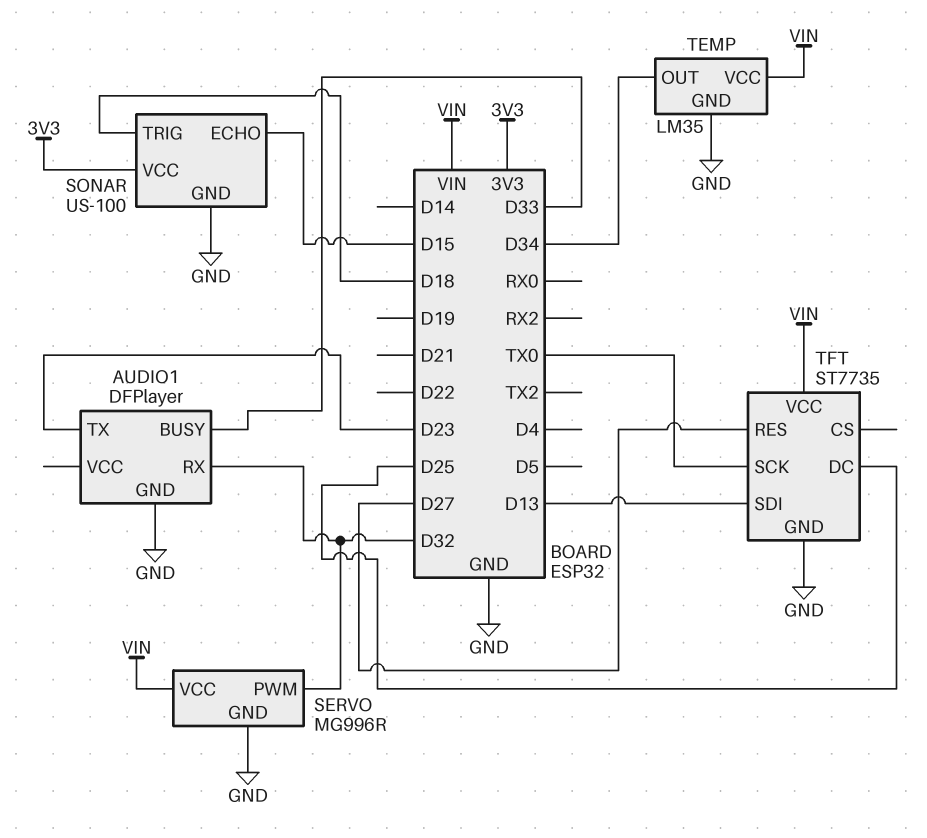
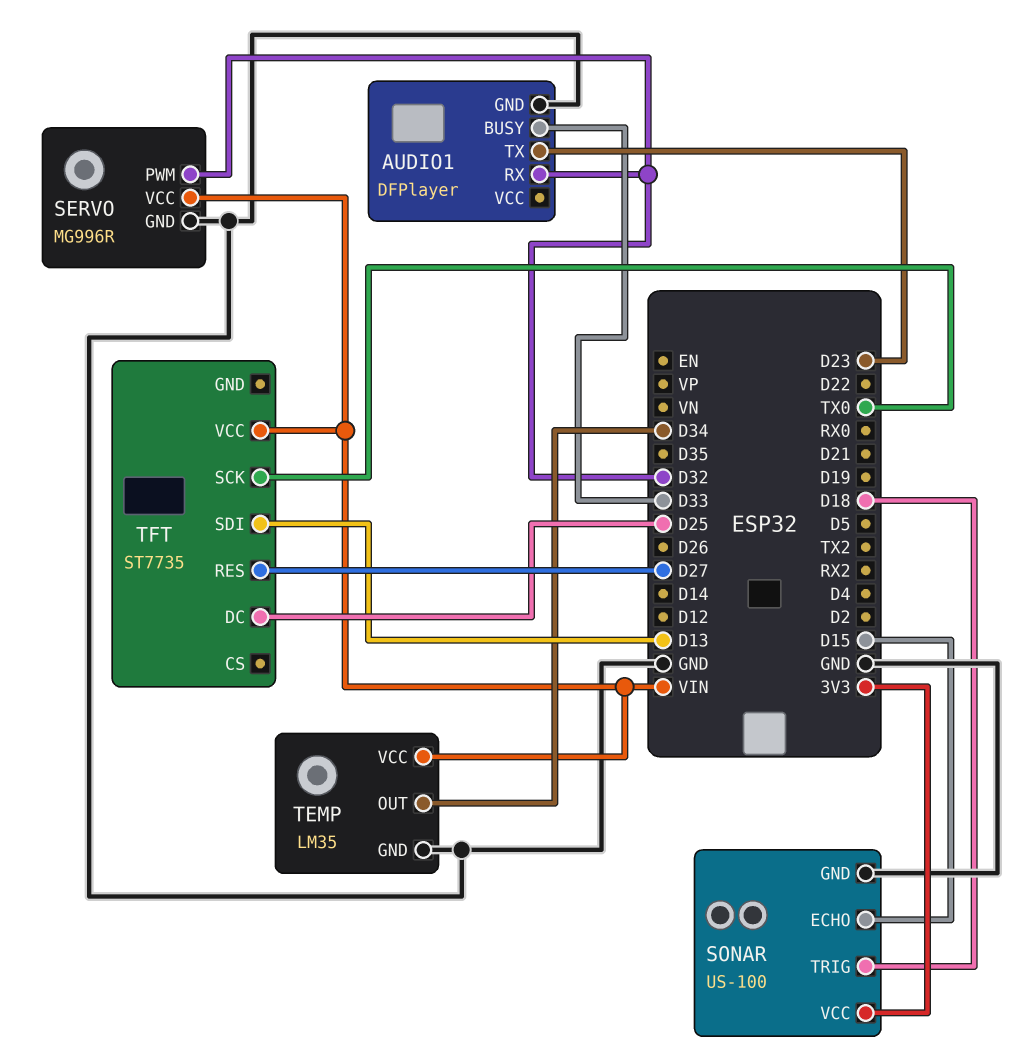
TFT pin GND: GND -> none

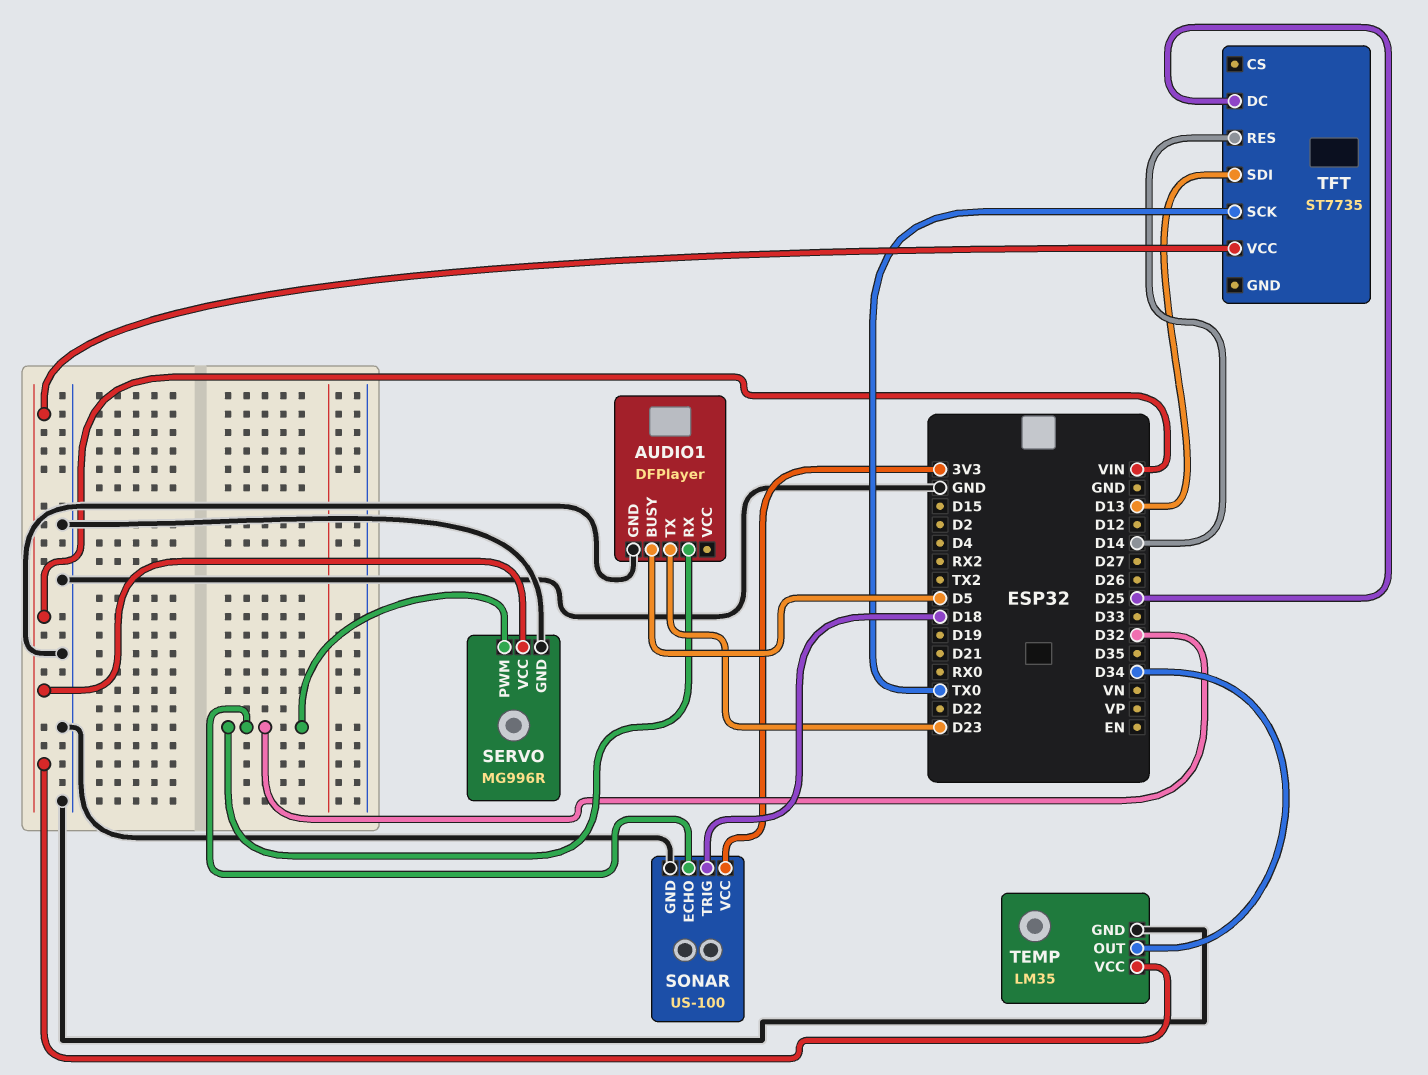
AUDIO1 pin BUSY: D33 -> D5
SONAR pin ECHO: D15 -> D32
TFT pin RES: D27 -> D14

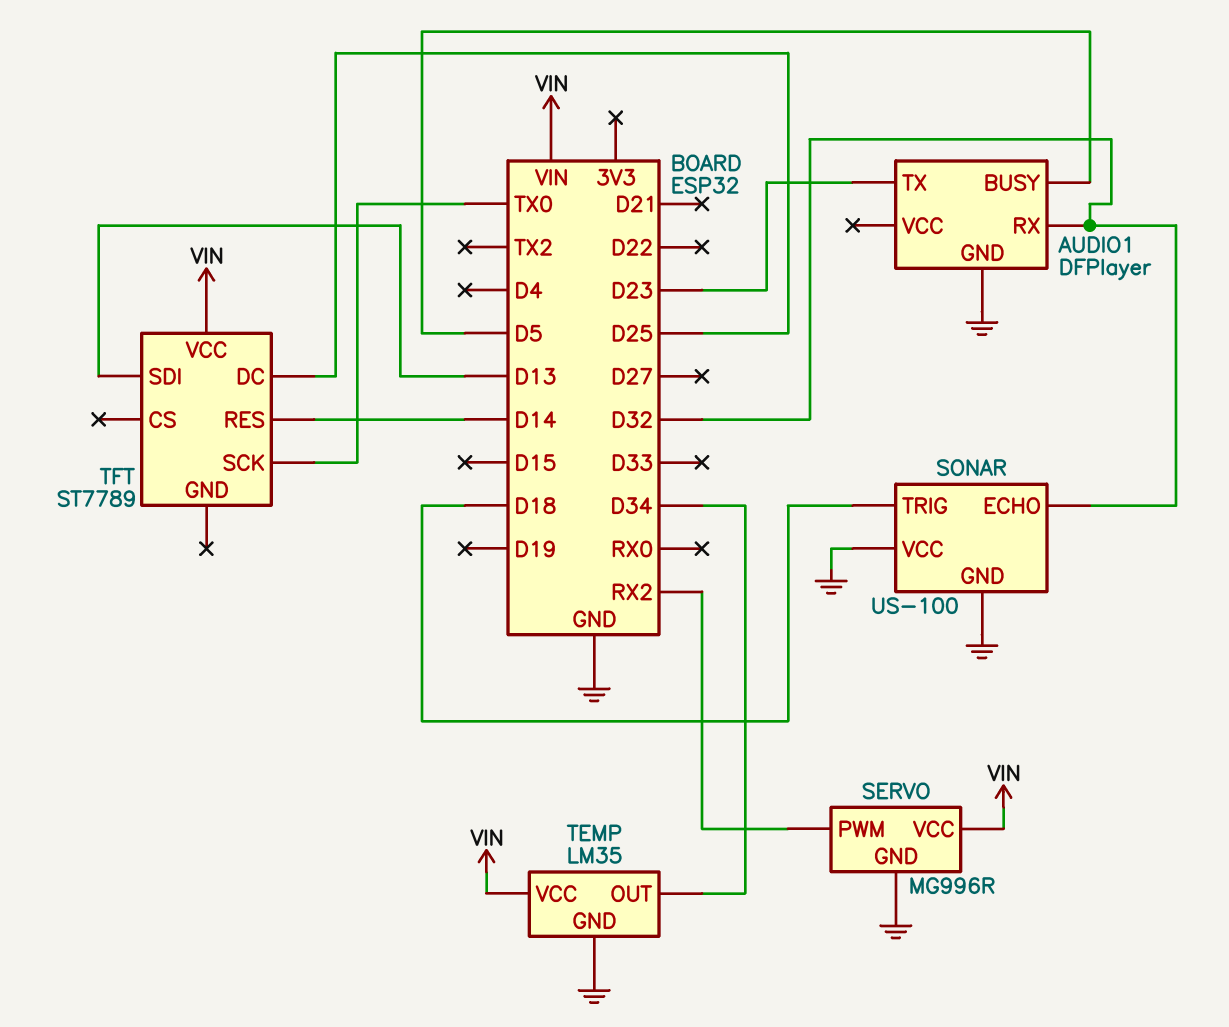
SERVO pin PWM: D32 -> RX2
SONAR pin VCC: 3V3 -> GND
TFT: ST7735 -> ST7789

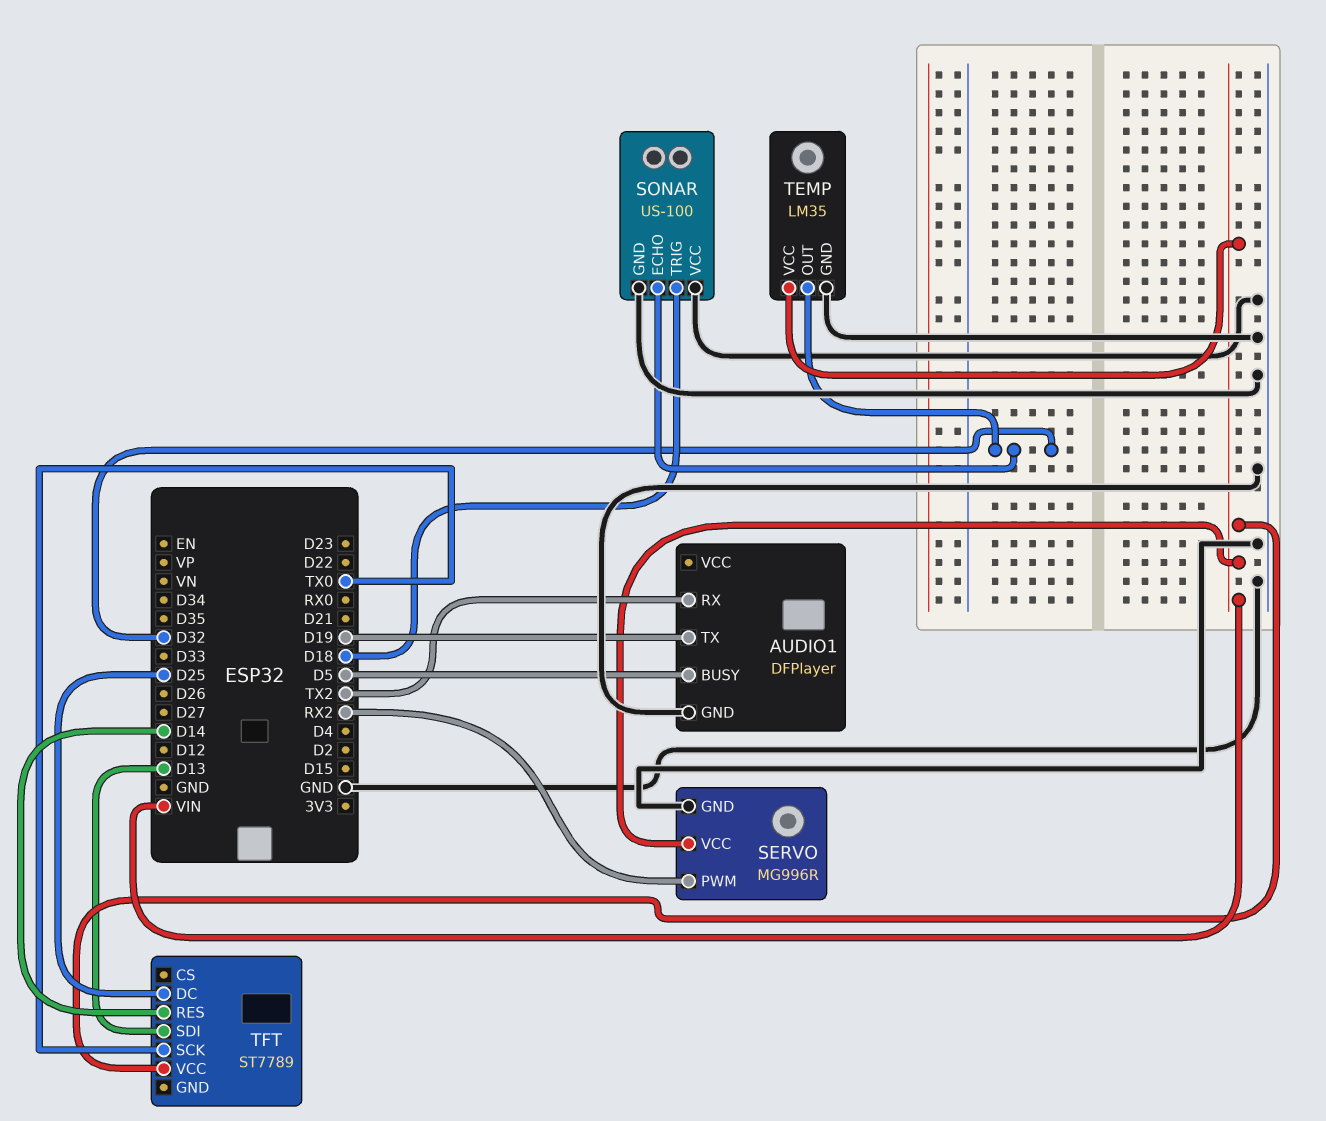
AUDIO1 pin RX: D32 -> TX2
AUDIO1 pin TX: D23 -> D19
TEMP pin OUT: D34 -> D32

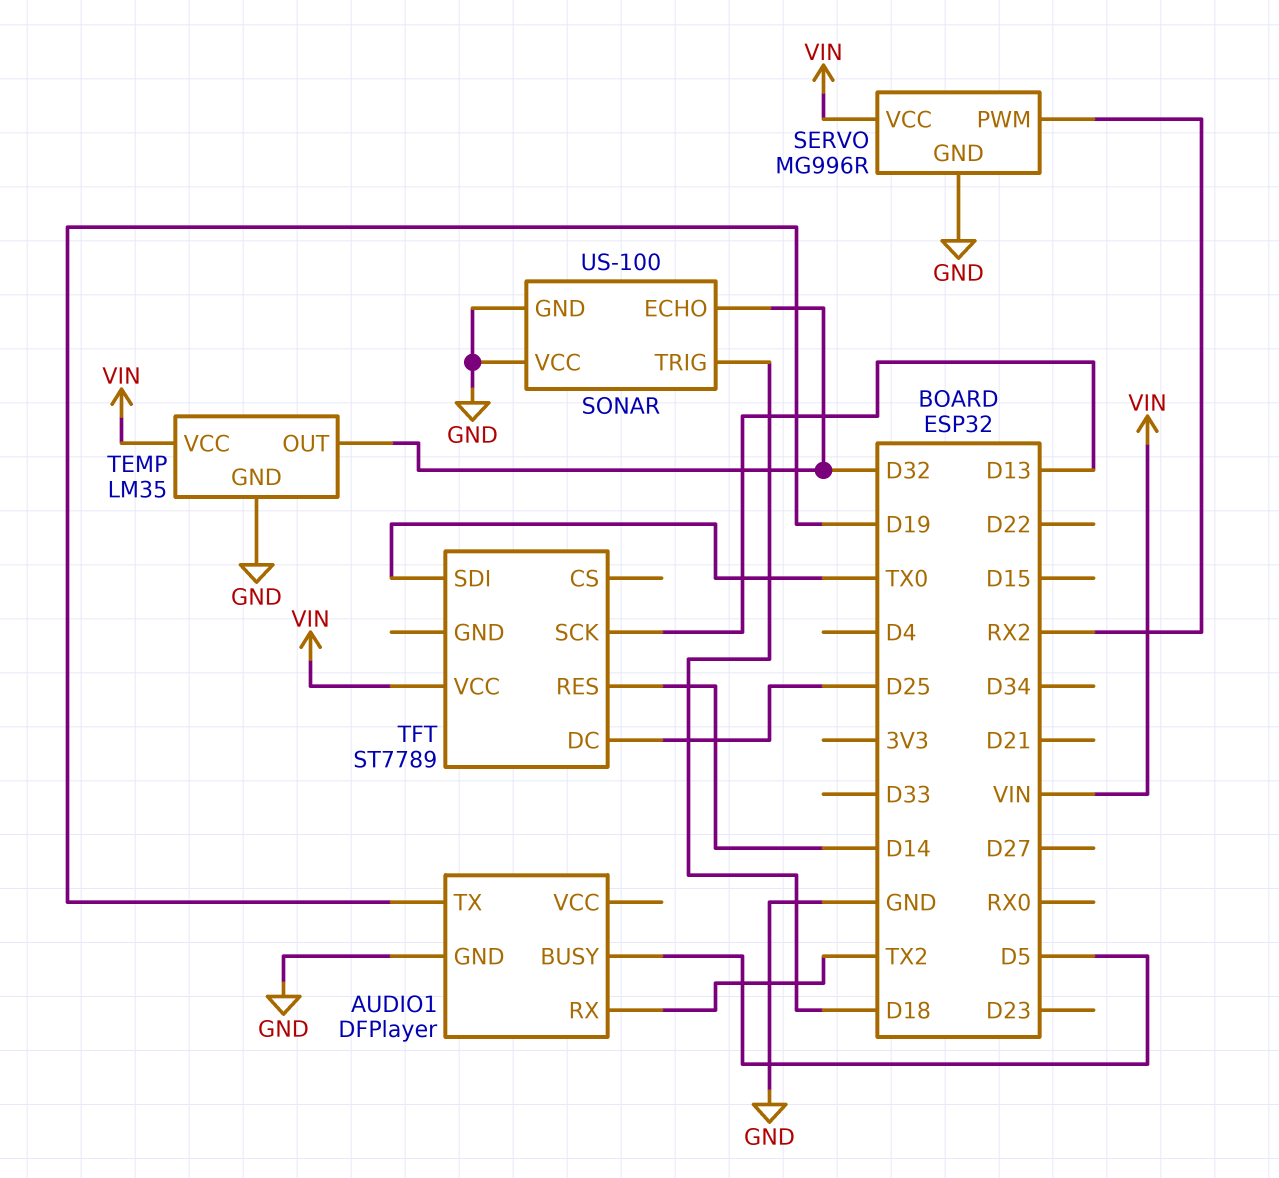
TFT pin SCK: TX0 -> D13
TFT pin SDI: D13 -> TX0

